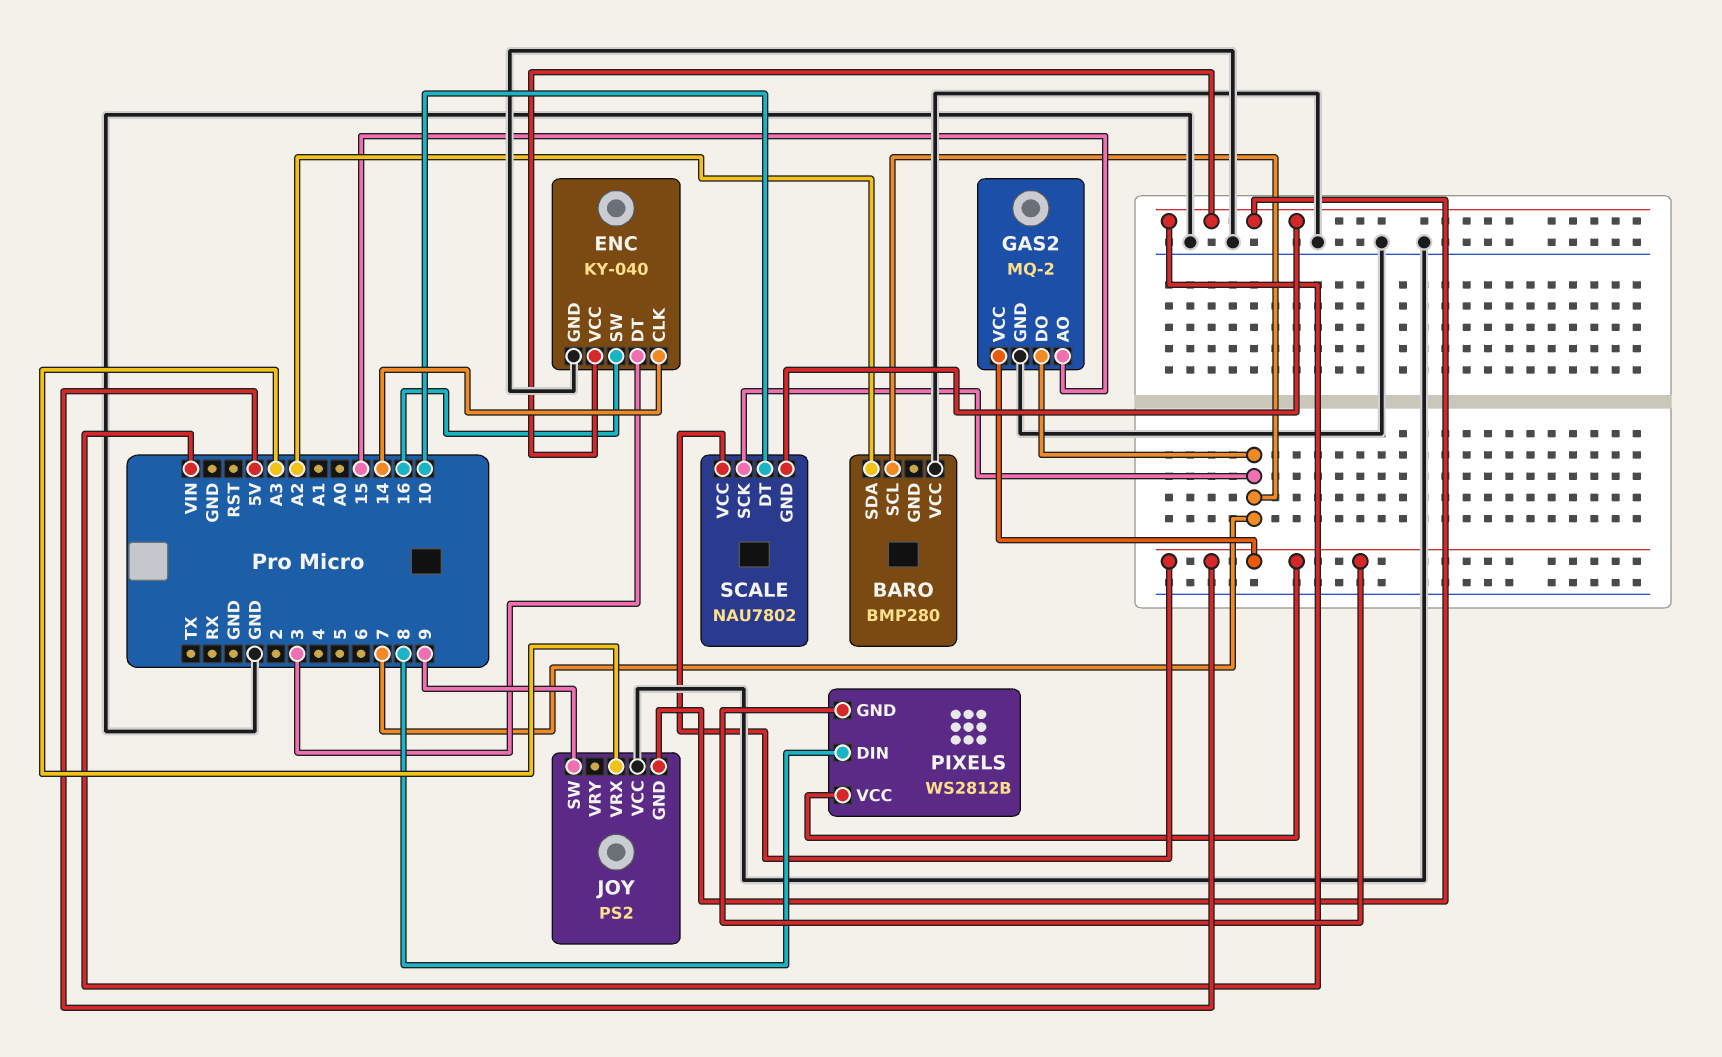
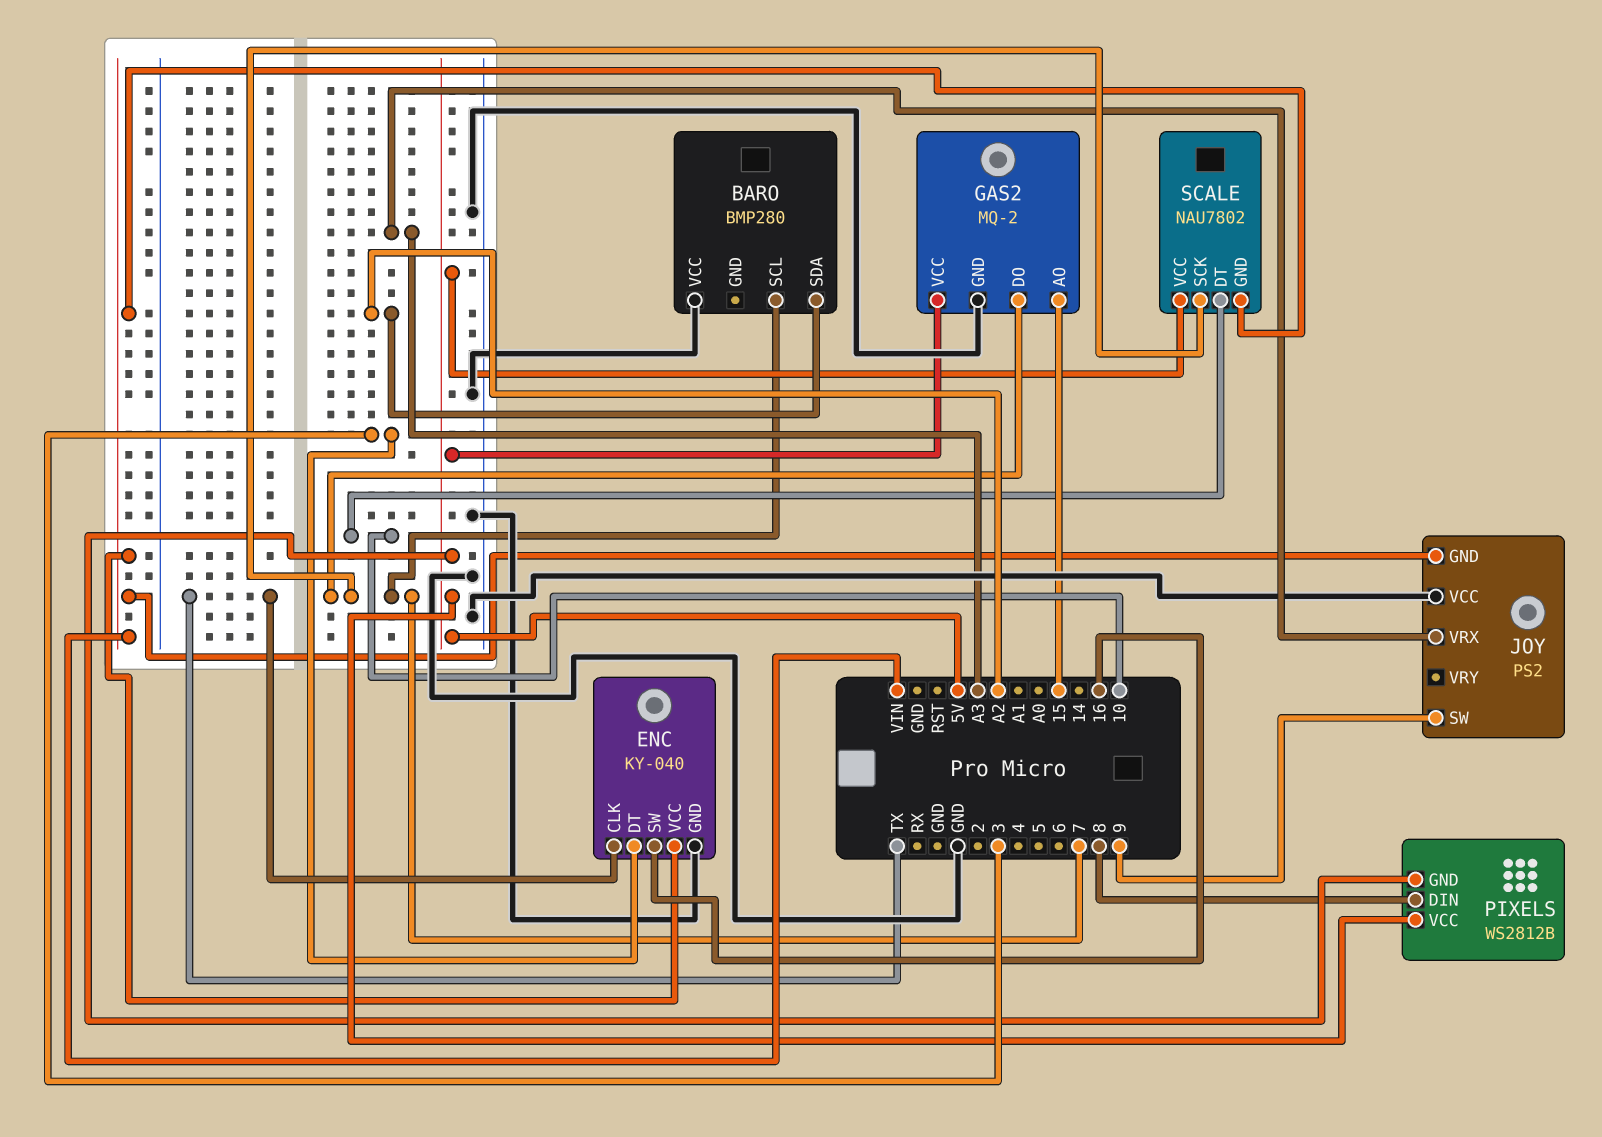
ENC pin CLK: 14 -> TX

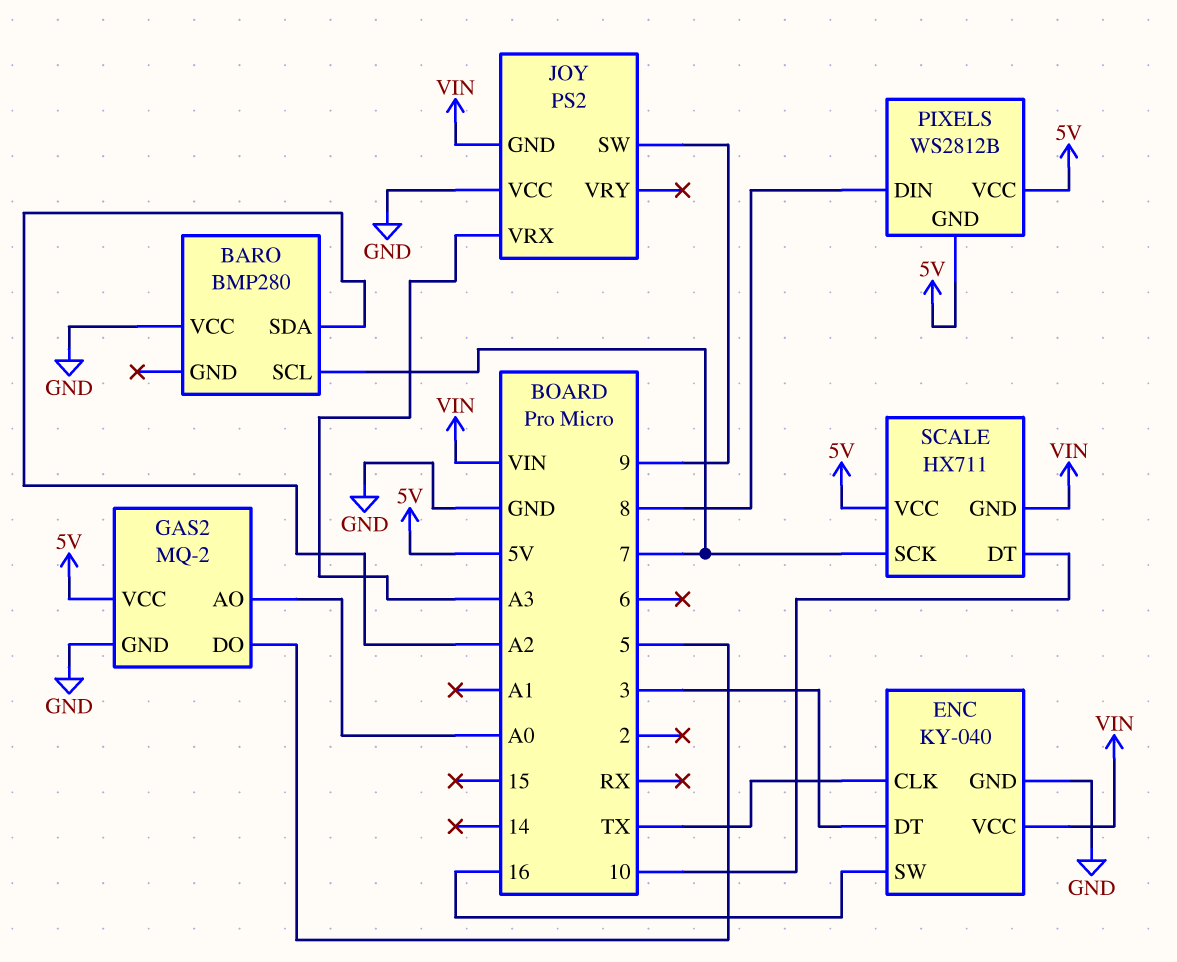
GAS2 pin AO: 15 -> A0
GAS2 pin DO: 7 -> 5
SCALE: NAU7802 -> HX711

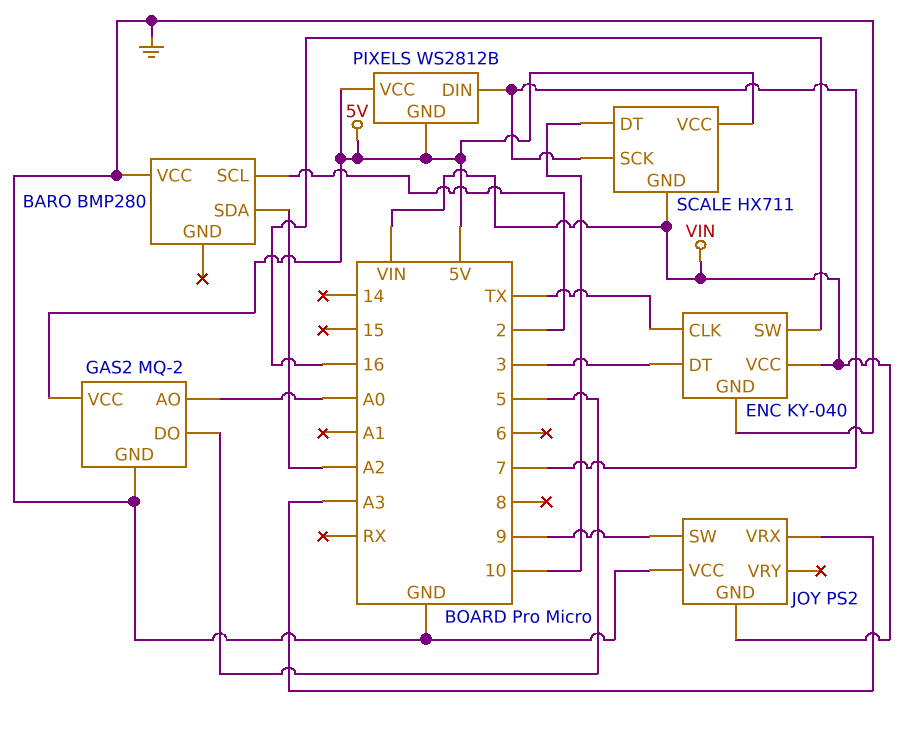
BARO pin SCL: 7 -> 2
PIXELS pin DIN: 8 -> 7

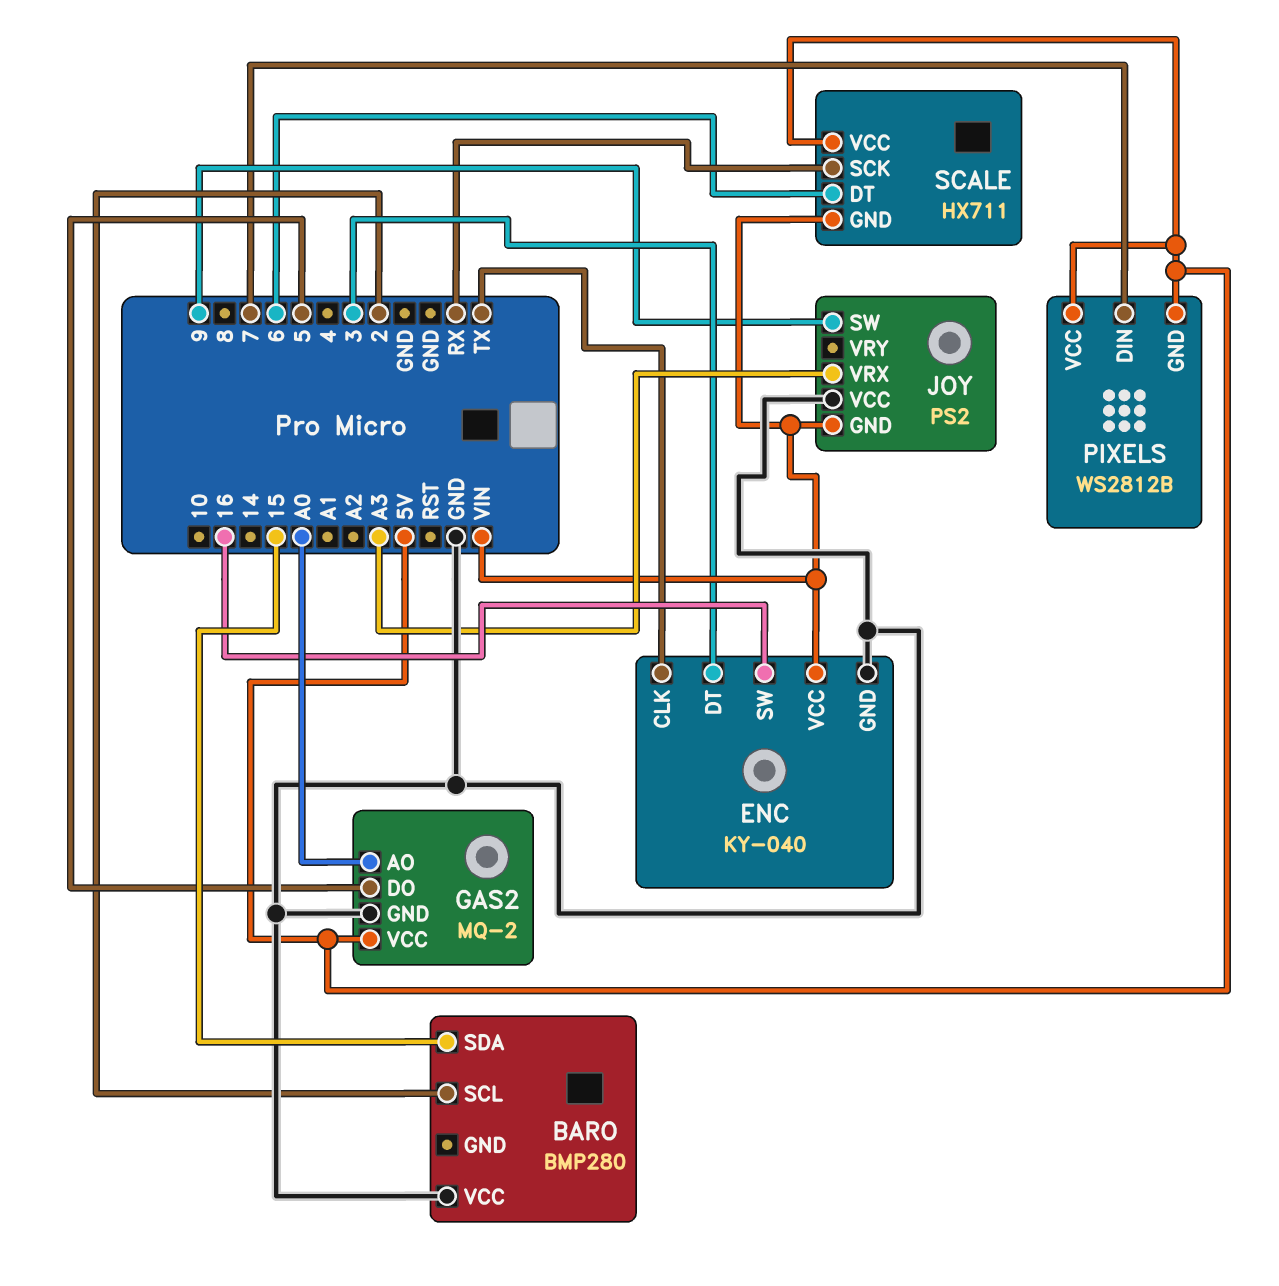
BARO pin SDA: A2 -> 15
SCALE pin DT: 10 -> 6
SCALE pin SCK: 7 -> RX

